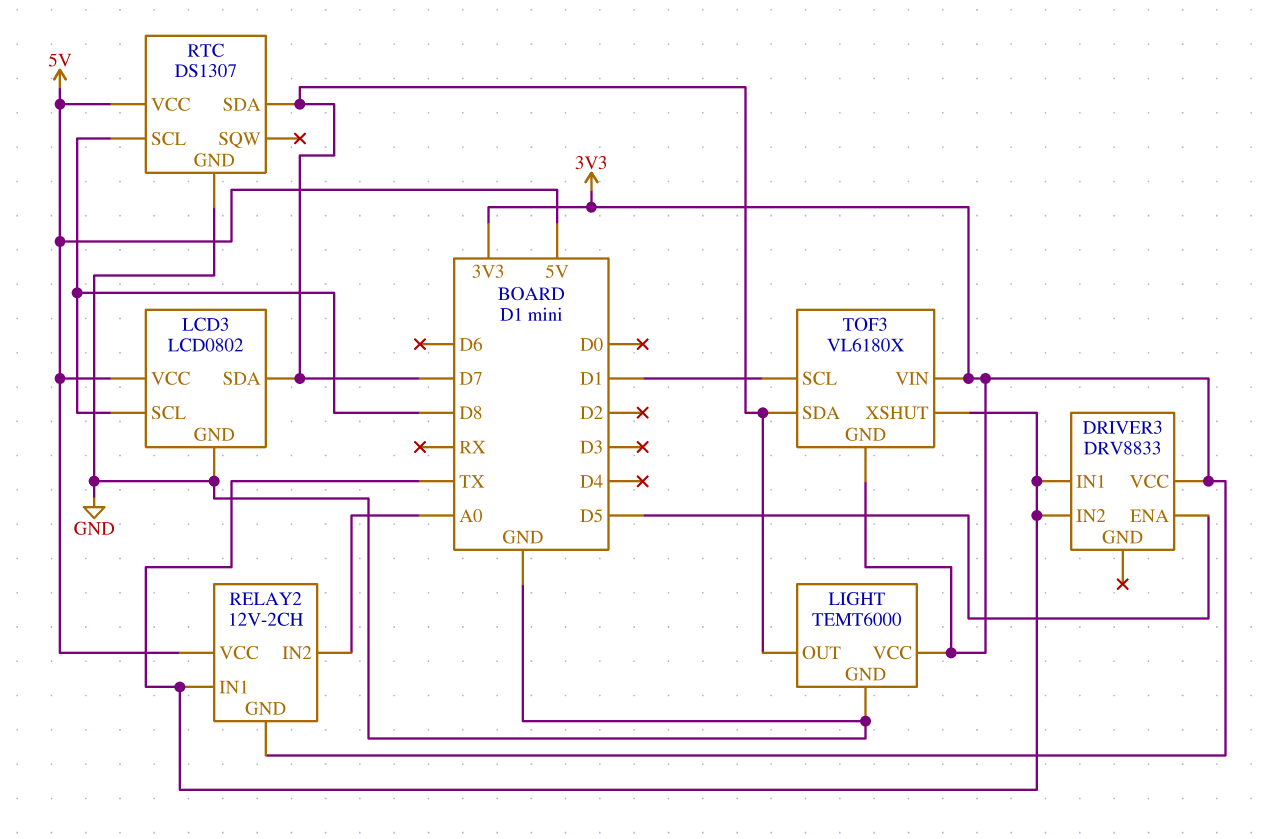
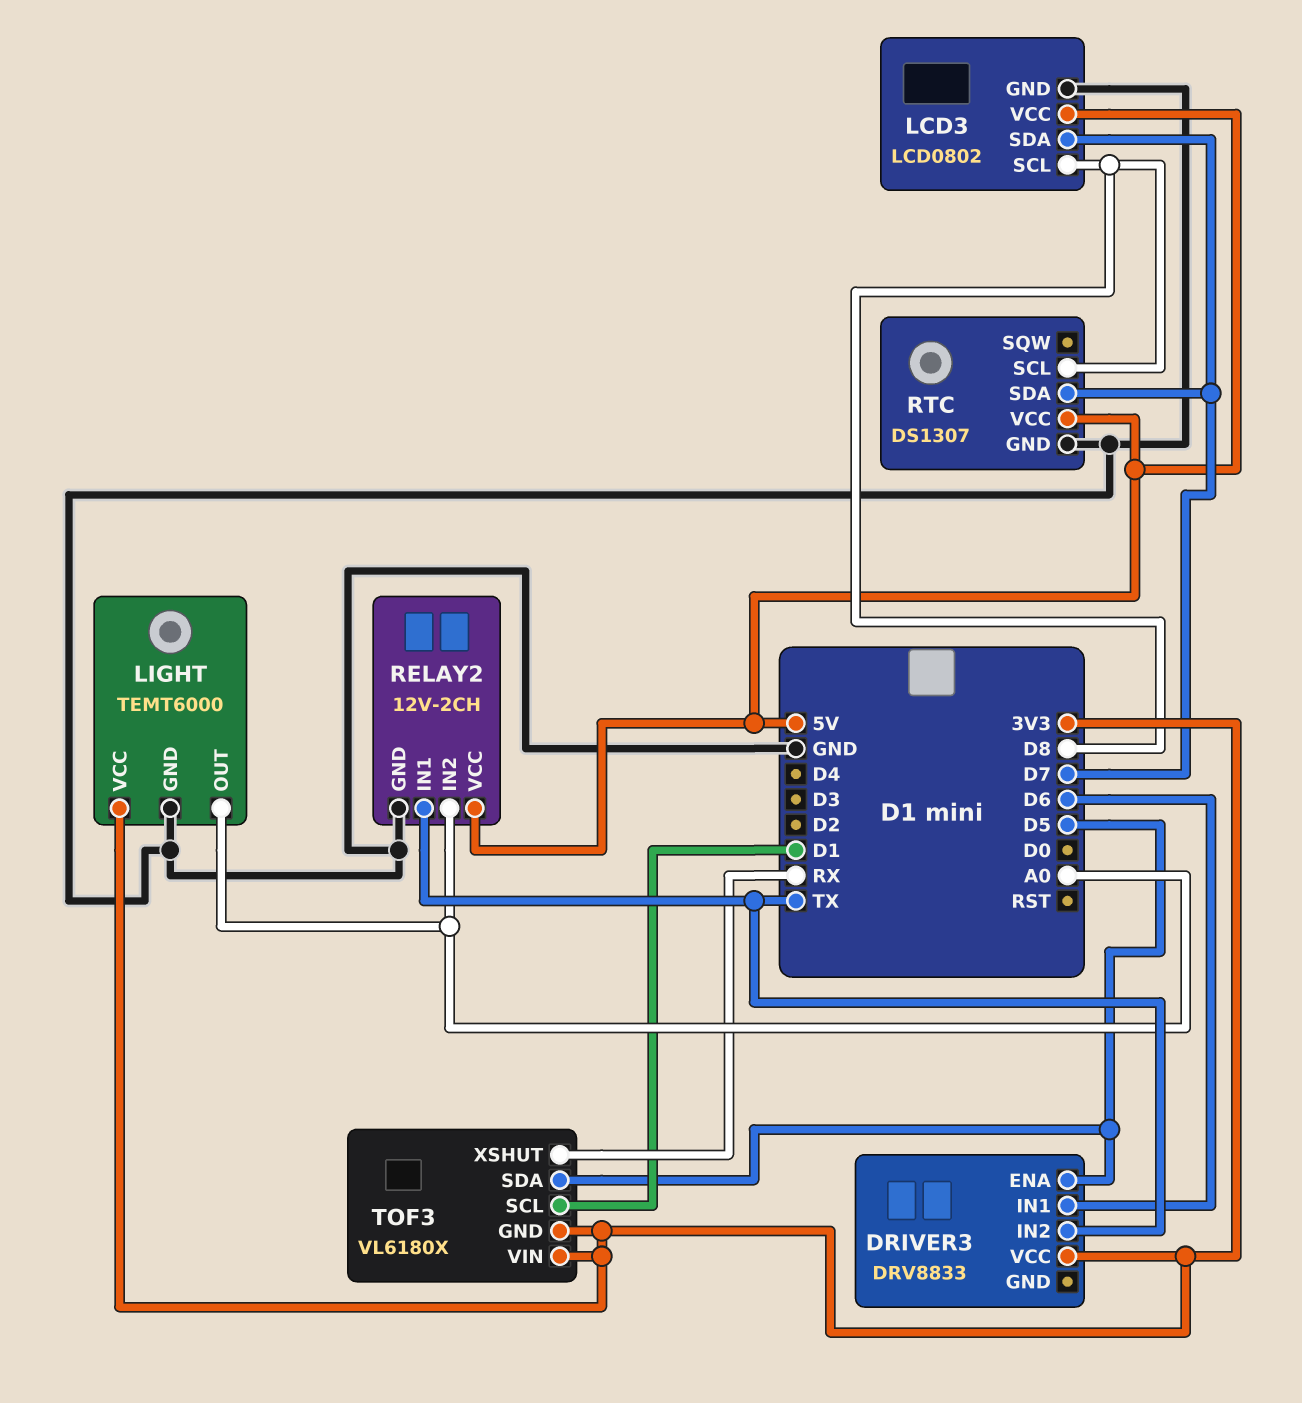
DRIVER3 pin IN1: TX -> D6
LIGHT pin OUT: D7 -> A0
RELAY2 pin GND: 3V3 -> GND
TOF3 pin SDA: D7 -> D5
TOF3 pin XSHUT: TX -> RX

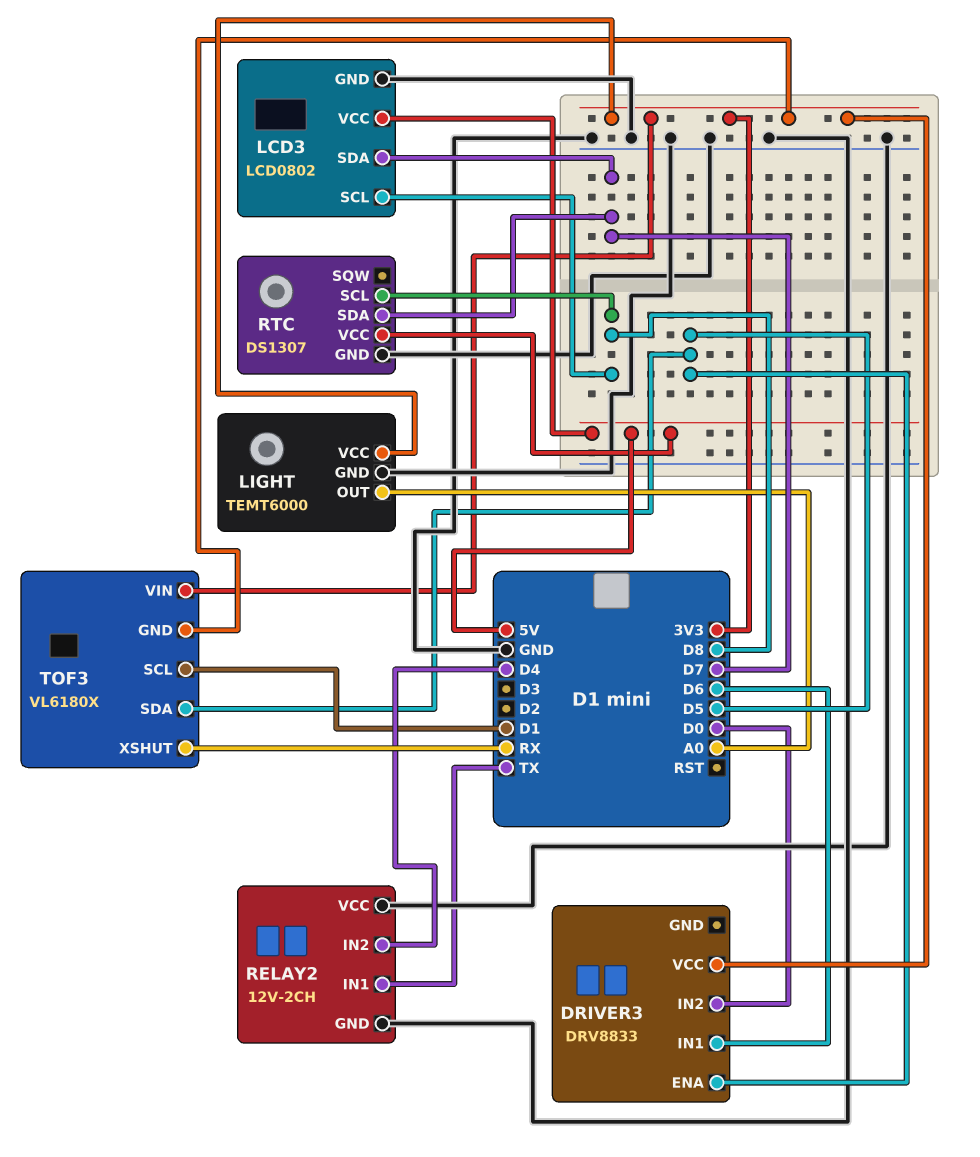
DRIVER3 pin IN2: TX -> D0
RELAY2 pin IN2: A0 -> D4
RELAY2 pin VCC: 5V -> GND

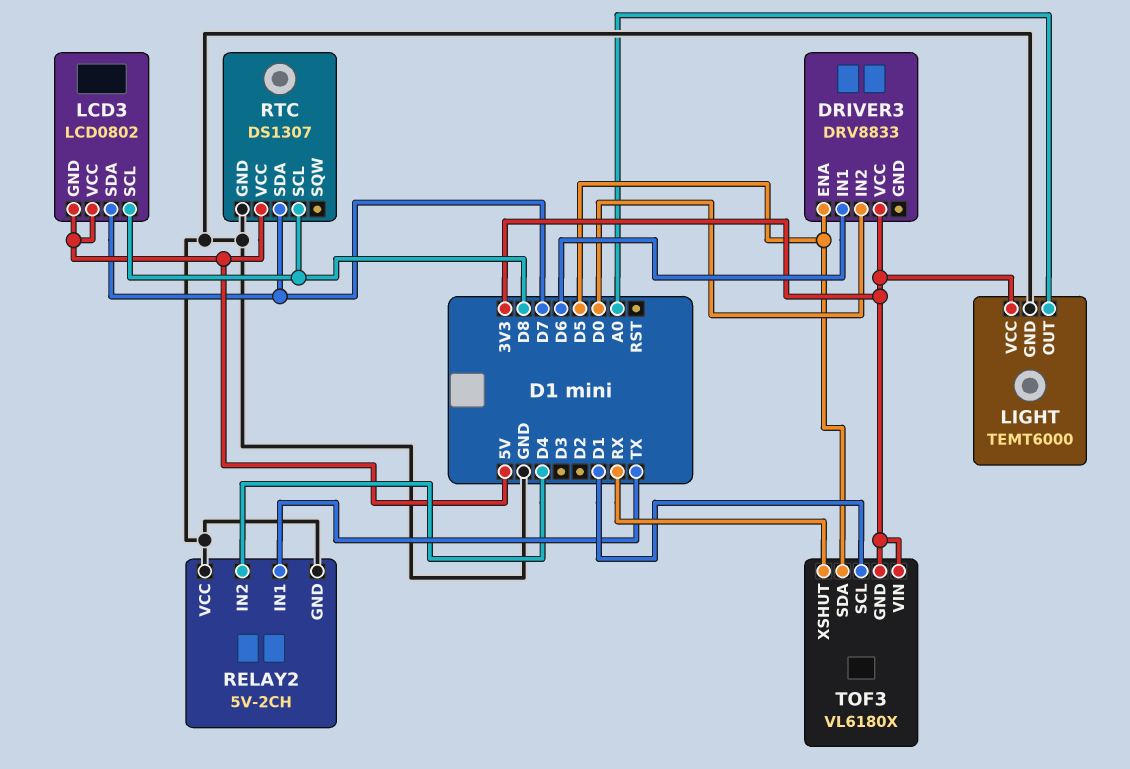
LCD3 pin GND: GND -> 5V
RELAY2: 12V-2CH -> 5V-2CH

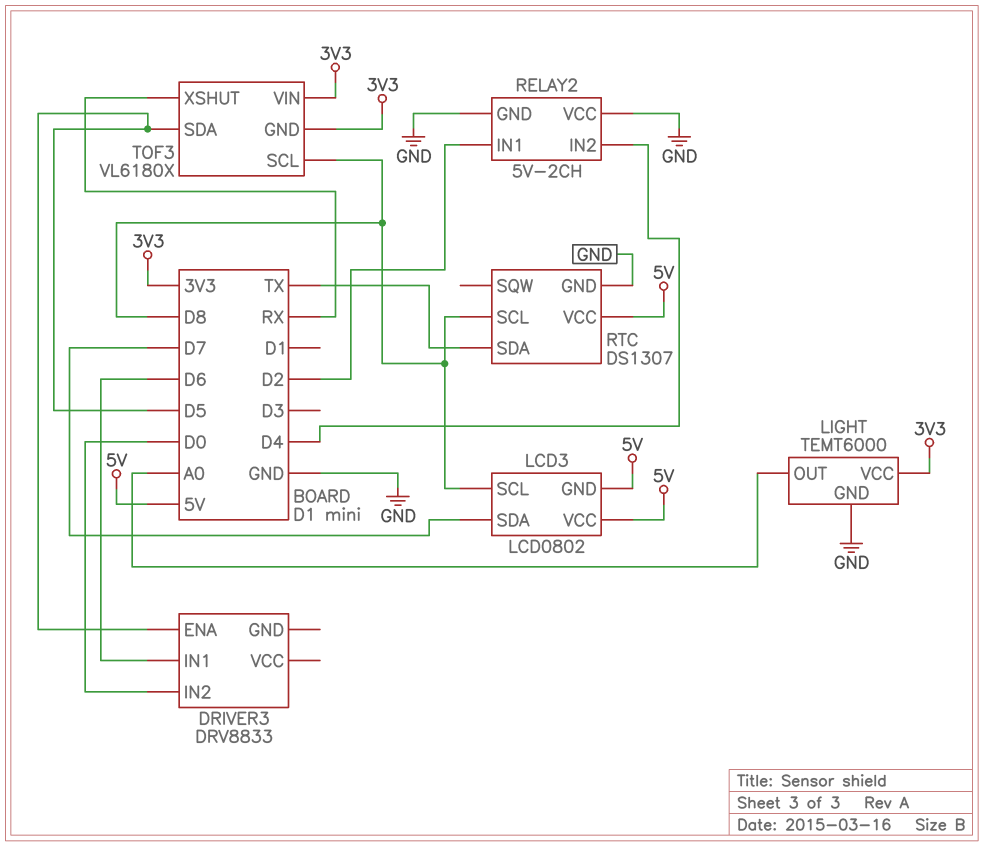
DRIVER3 pin VCC: 3V3 -> none
RELAY2 pin IN1: TX -> D2
RTC pin SDA: D7 -> TX
TOF3 pin SCL: D1 -> D8

